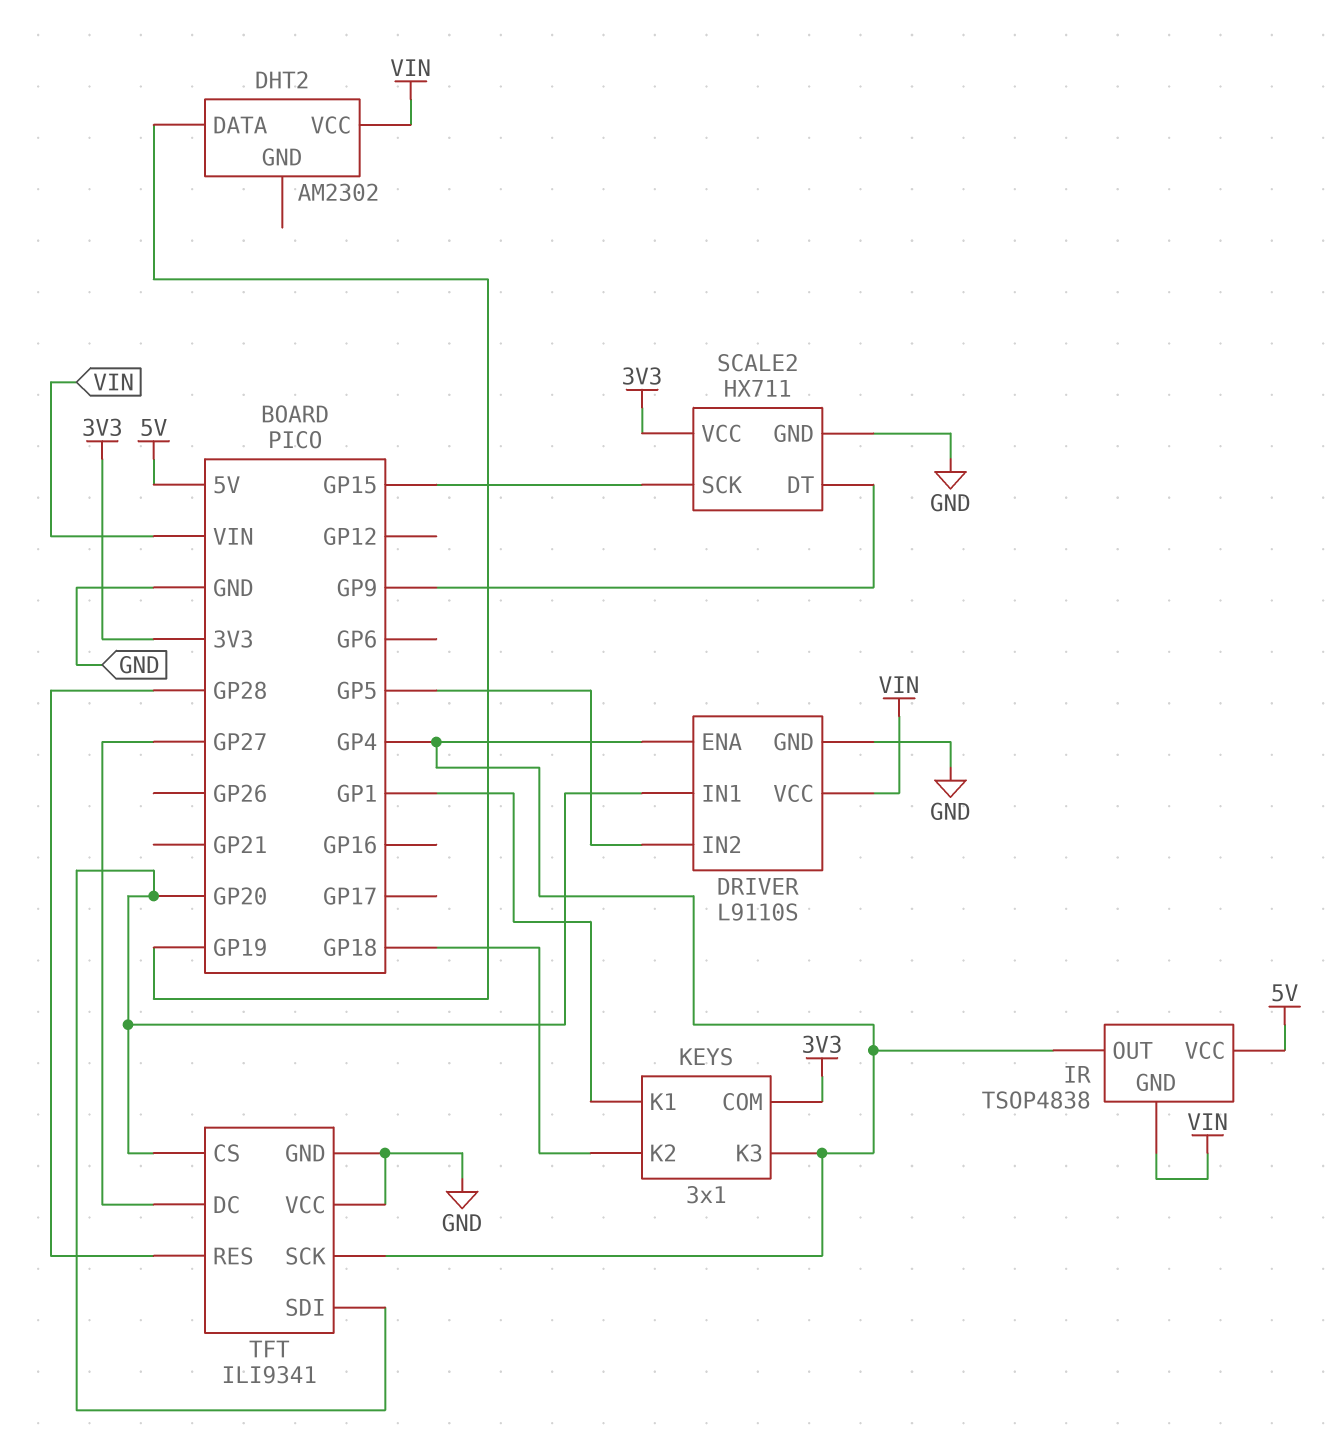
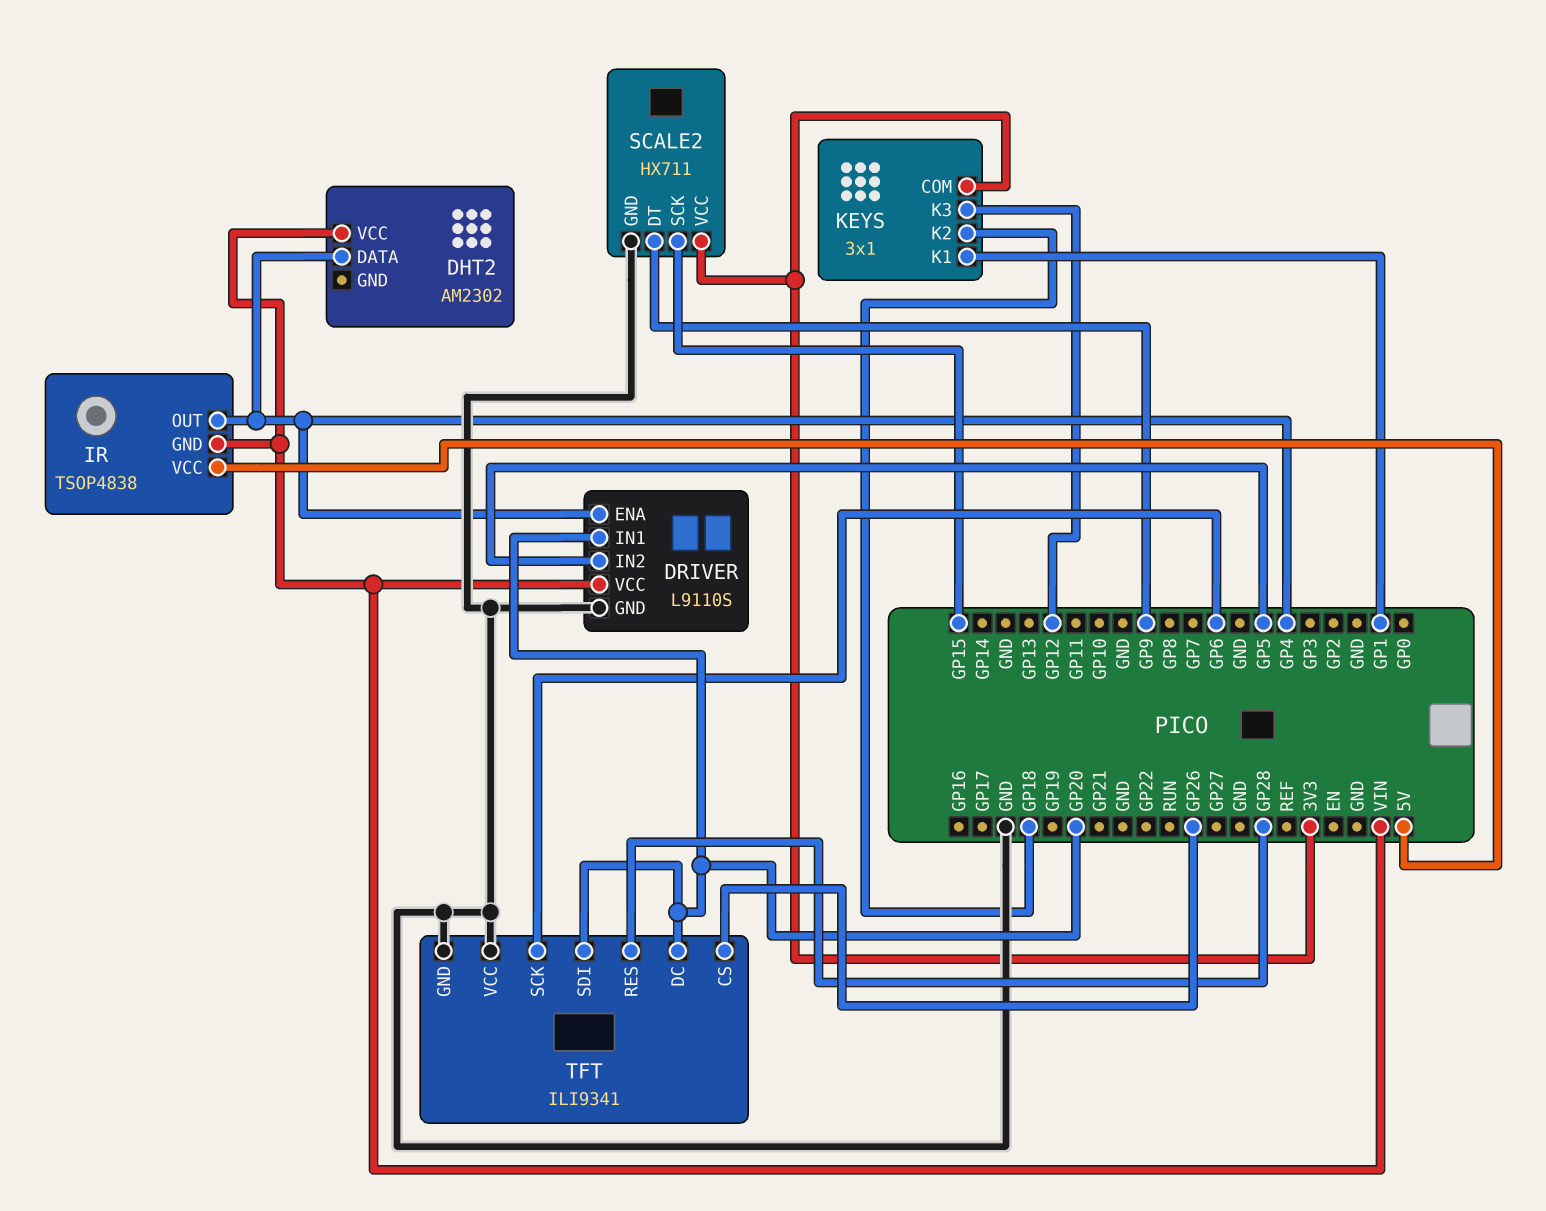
DHT2 pin DATA: GP19 -> GP4
KEYS pin K3: GP4 -> GP12
TFT pin CS: GP20 -> GP26
TFT pin DC: GP27 -> GP20
TFT pin SCK: GP4 -> GP6

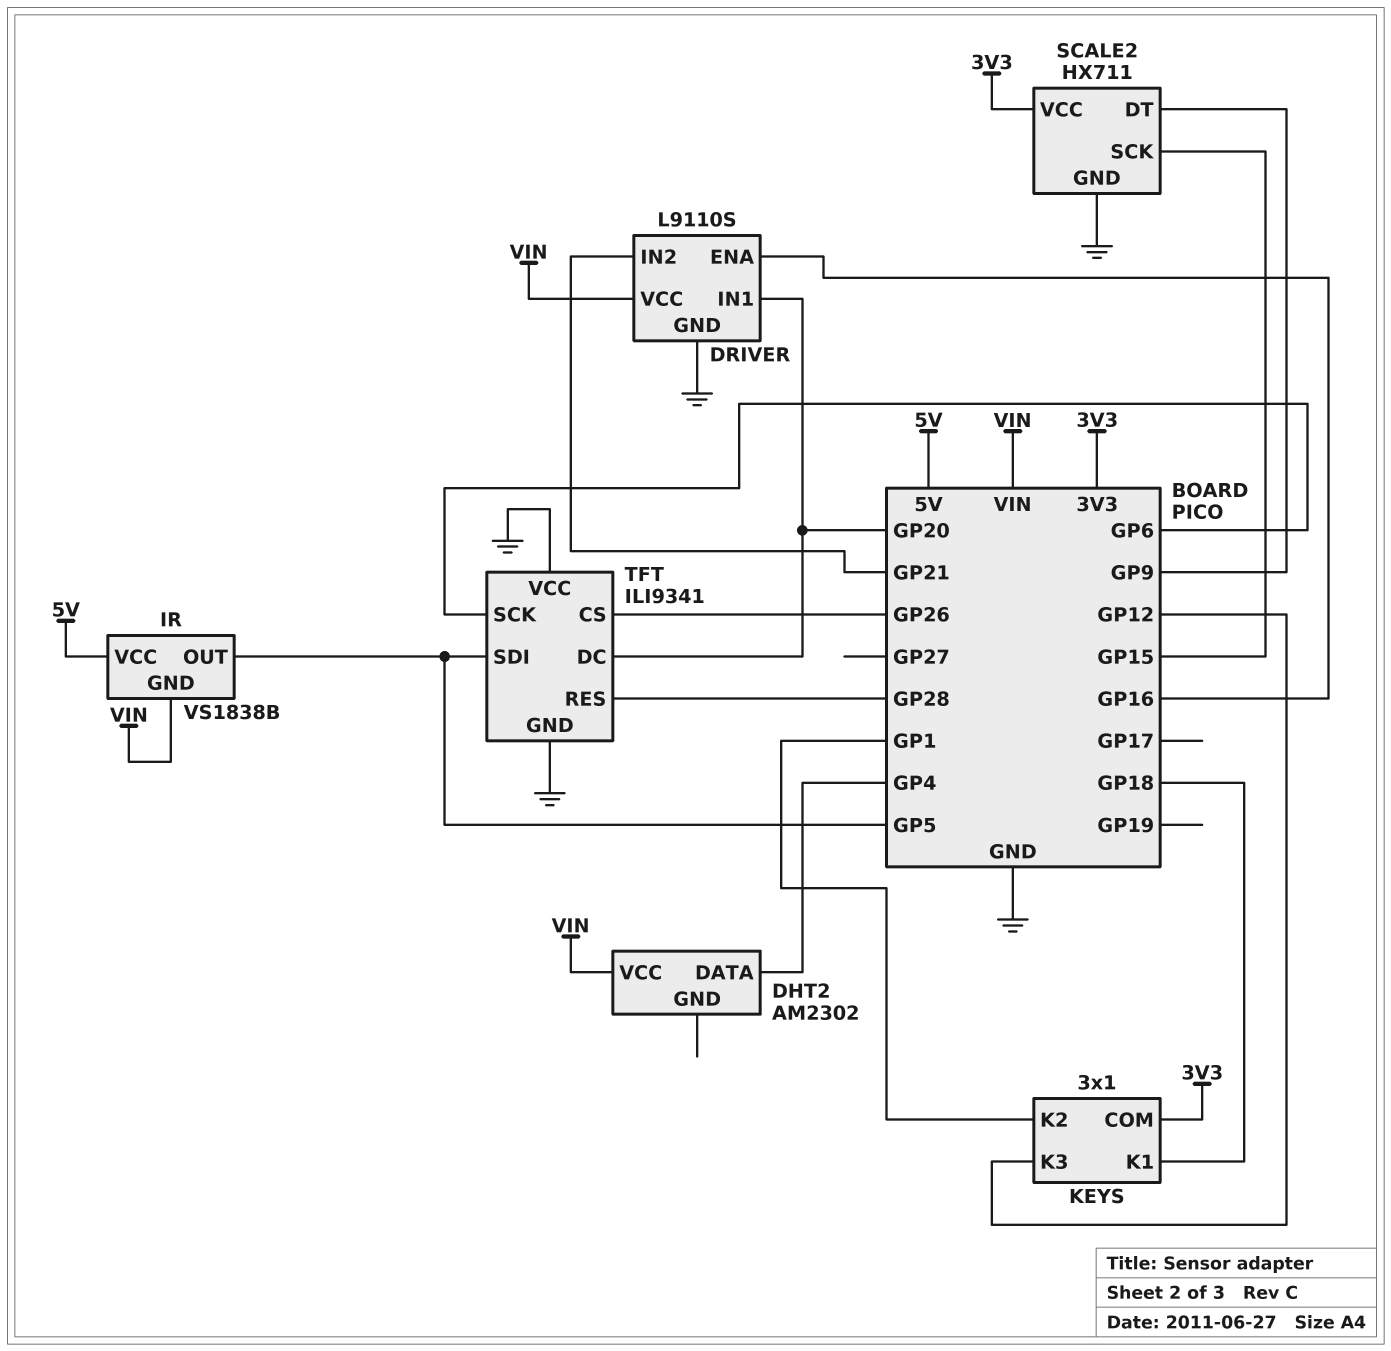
DRIVER pin ENA: GP4 -> GP16
DRIVER pin IN2: GP5 -> GP21
IR: TSOP4838 -> VS1838B
IR pin OUT: GP4 -> GP5
KEYS pin K1: GP1 -> GP18
KEYS pin K2: GP18 -> GP1
TFT pin SDI: GP20 -> GP5

